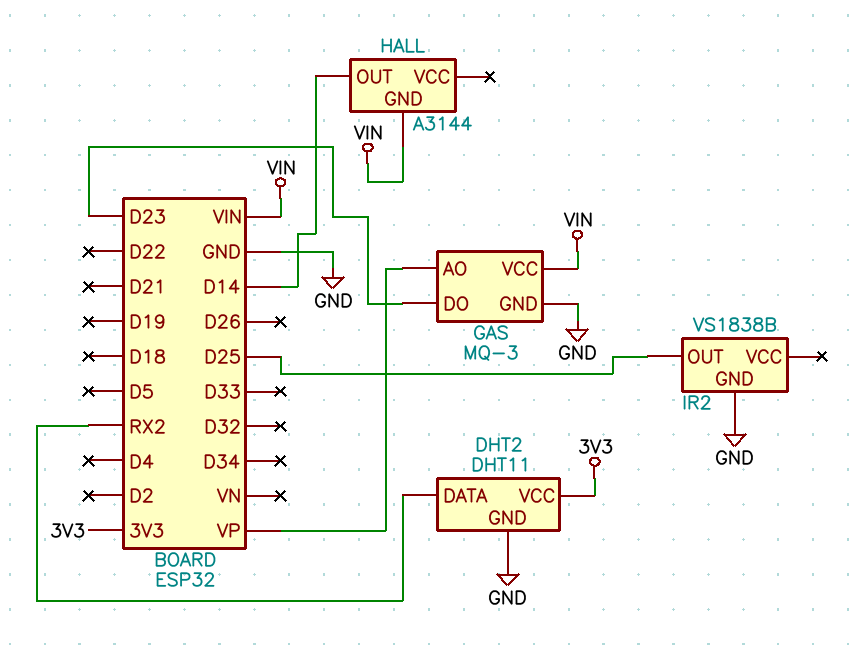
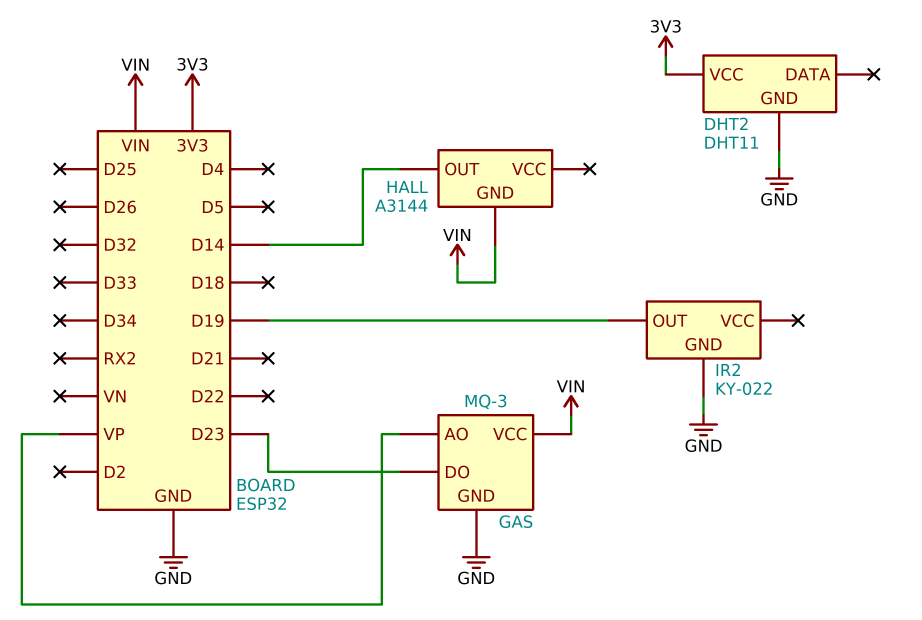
DHT2 pin DATA: RX2 -> none
IR2: VS1838B -> KY-022
IR2 pin OUT: D25 -> D19

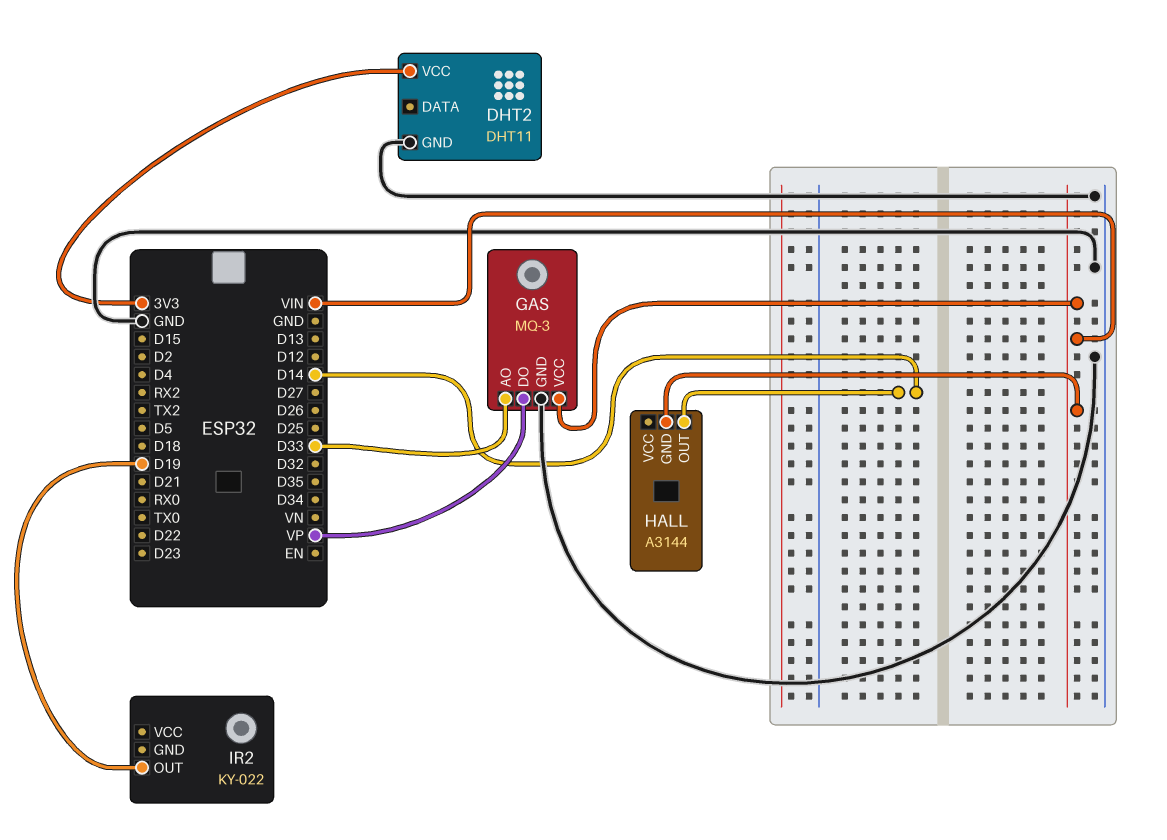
GAS pin AO: VP -> D33
GAS pin DO: D23 -> VP
IR2 pin GND: GND -> none

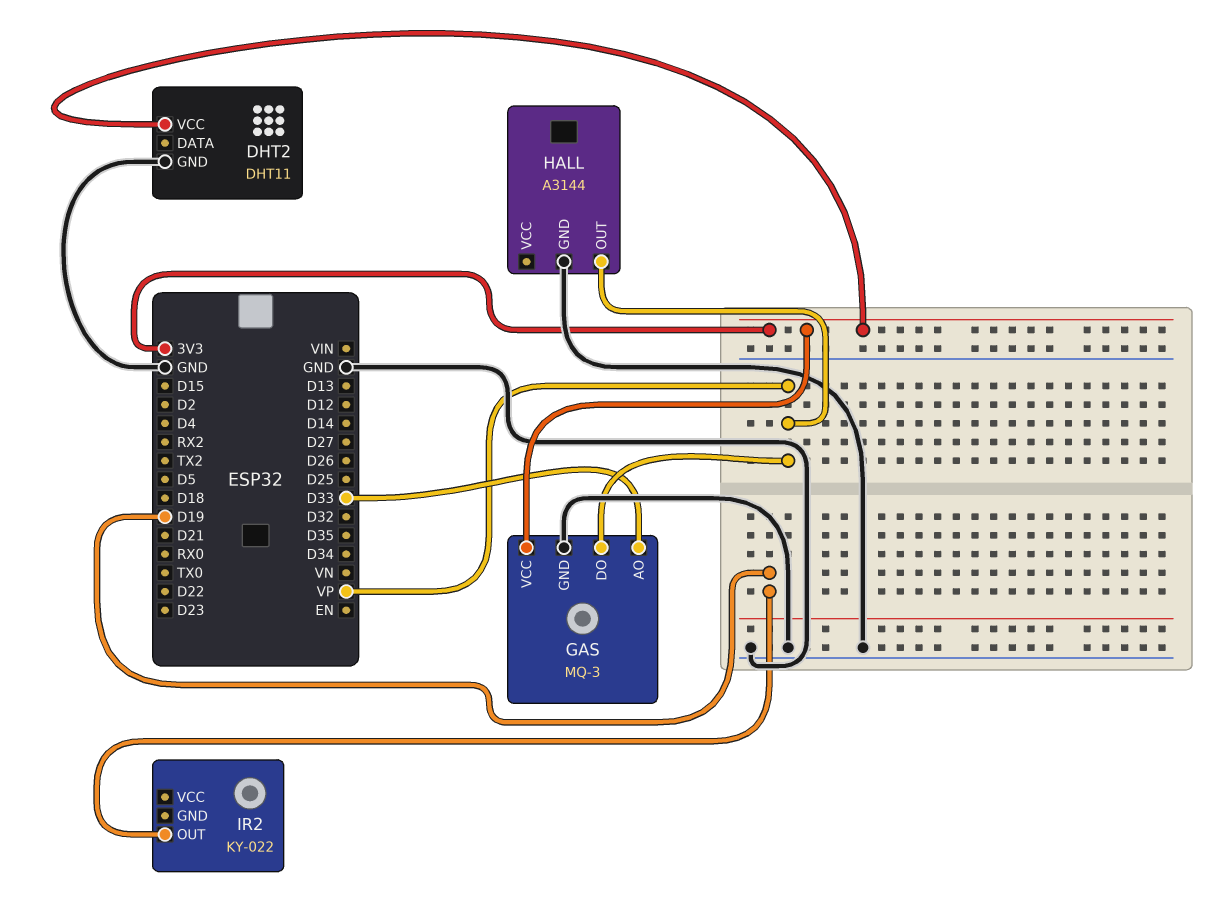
GAS pin VCC: VIN -> 3V3
HALL pin GND: VIN -> GND
HALL pin OUT: D14 -> VP

